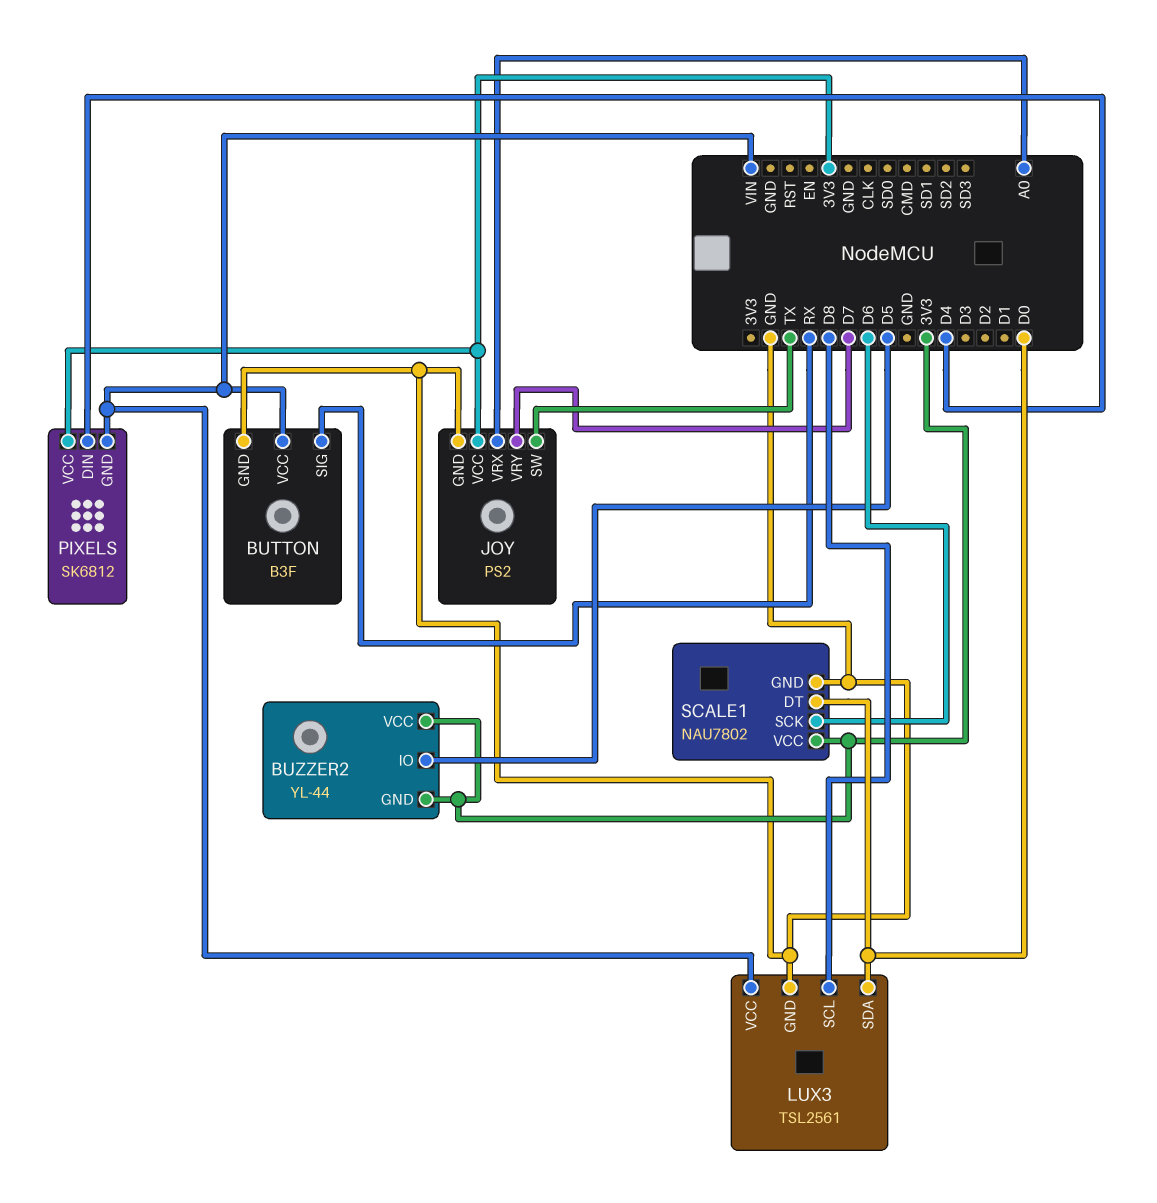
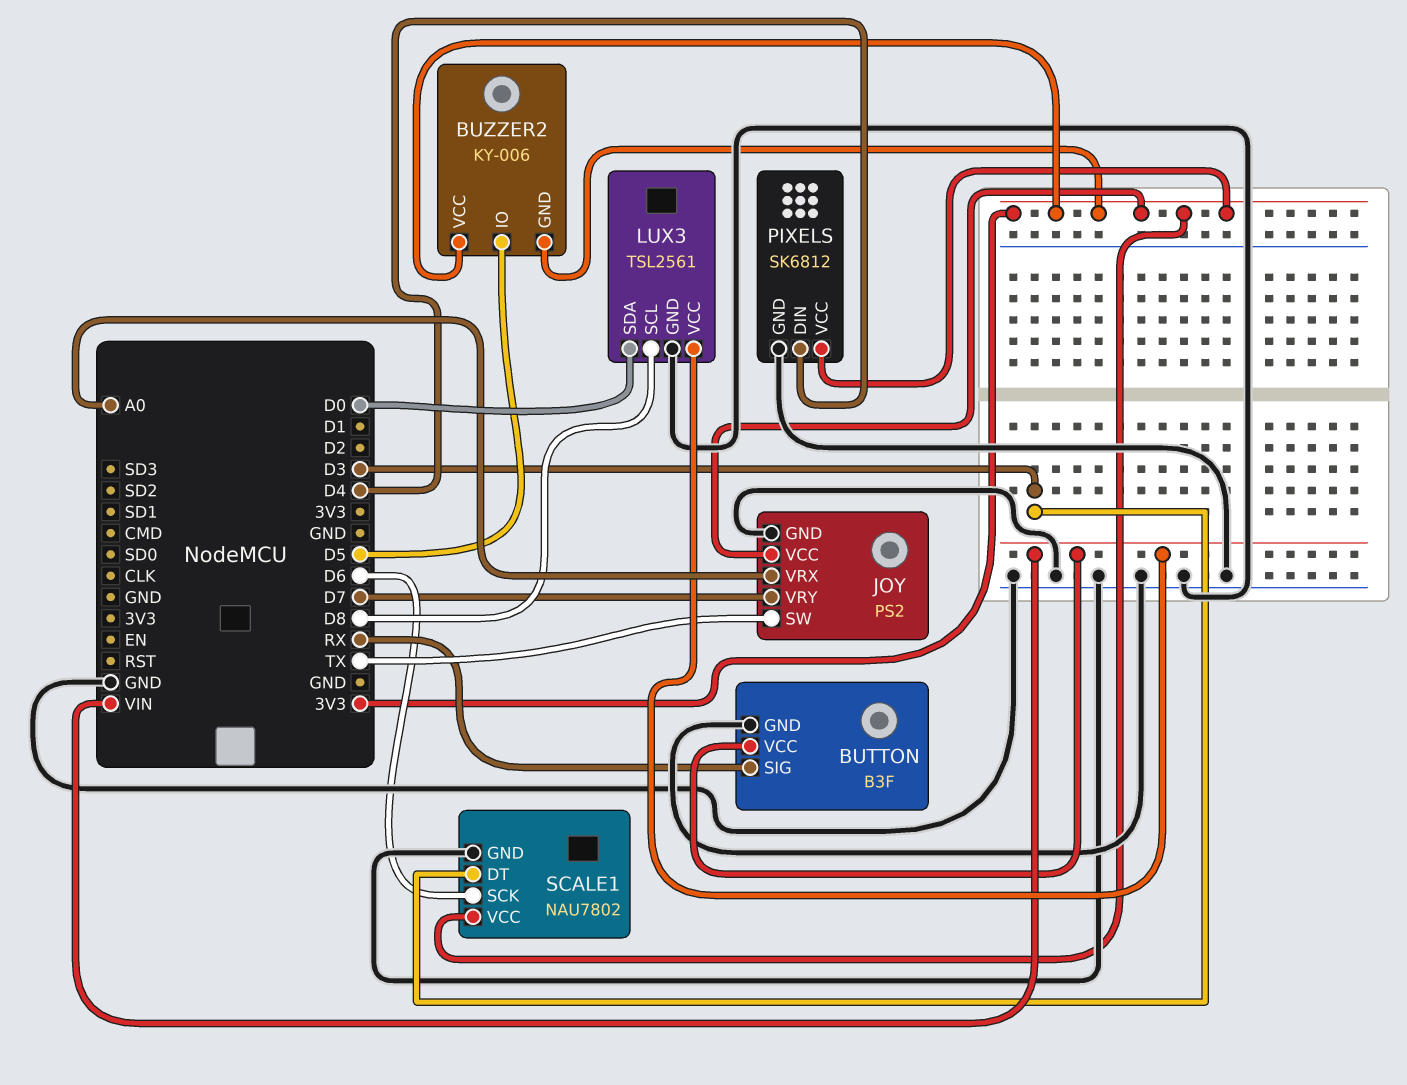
BUZZER2: YL-44 -> KY-006
PIXELS pin GND: VIN -> GND
SCALE1 pin DT: D0 -> D3

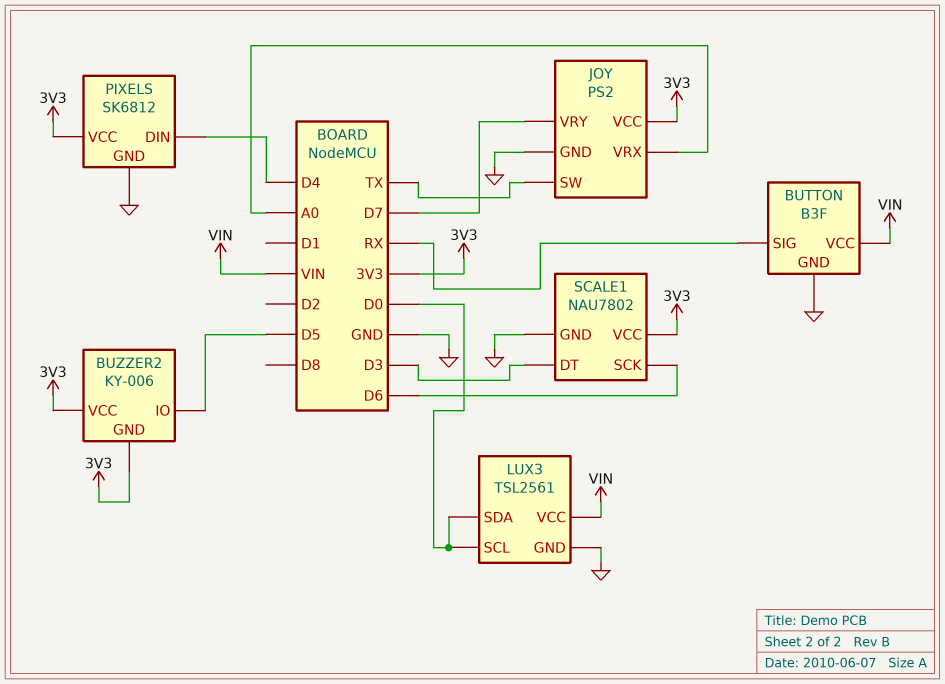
LUX3 pin SCL: D8 -> D0

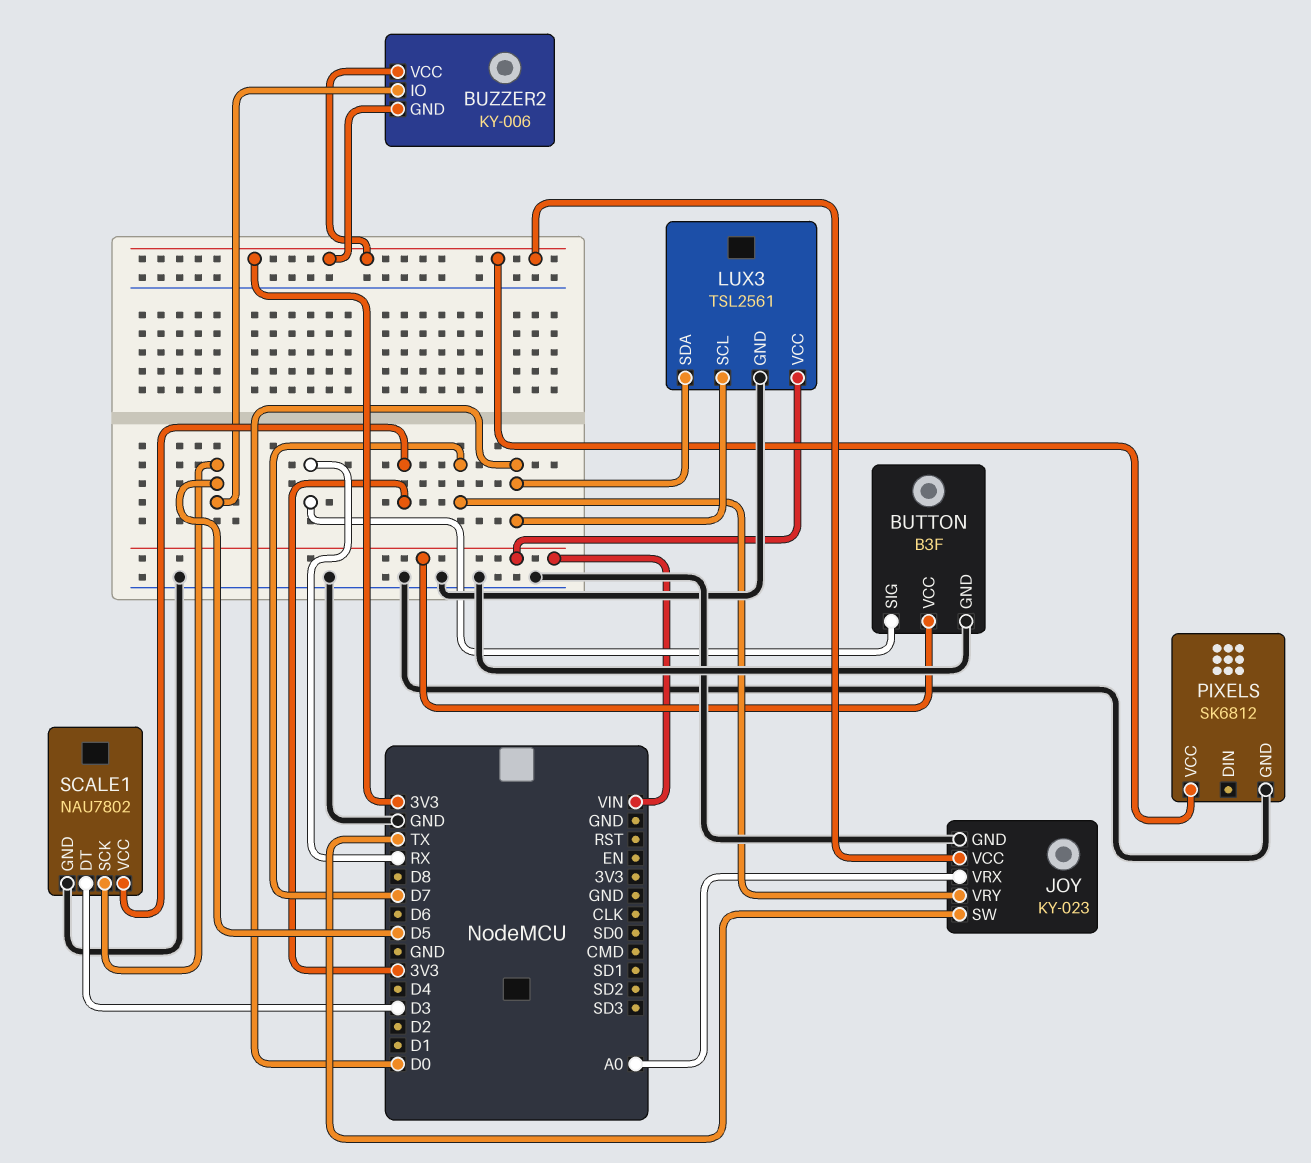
JOY: PS2 -> KY-023
PIXELS pin DIN: D4 -> none
SCALE1 pin SCK: D6 -> D5

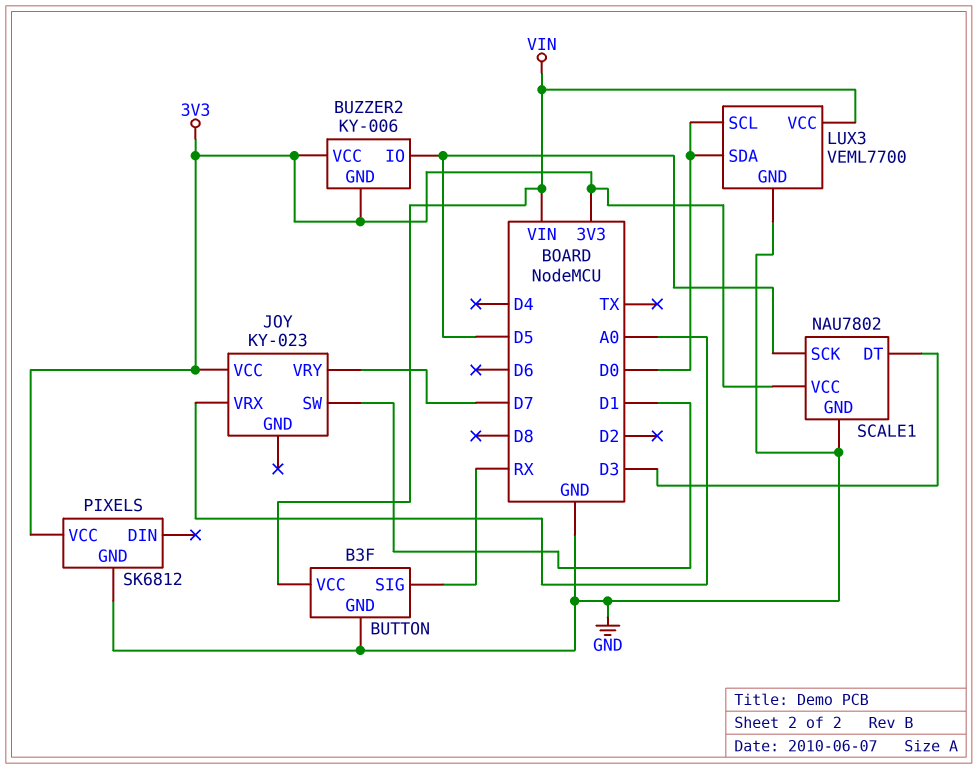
JOY pin GND: GND -> none
JOY pin SW: TX -> D1
LUX3: TSL2561 -> VEML7700

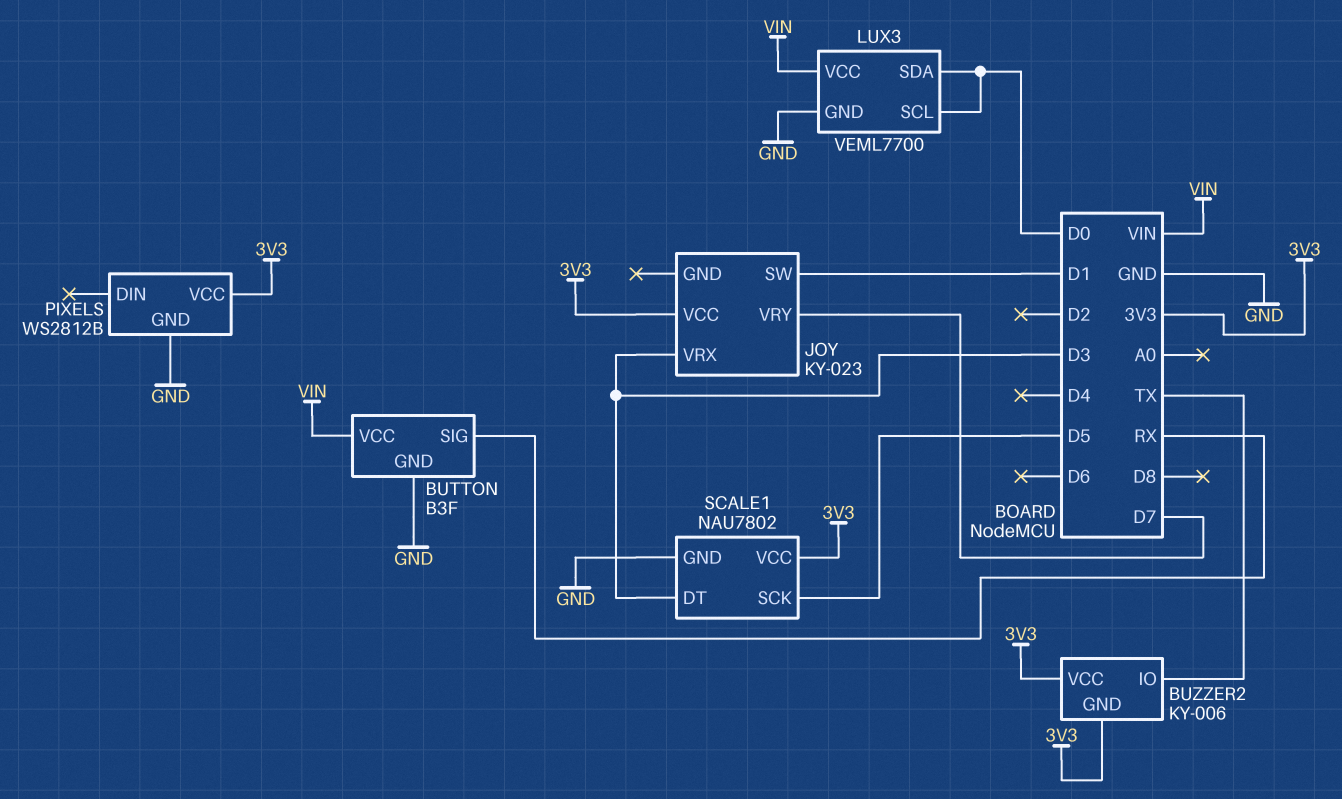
BUZZER2 pin IO: D5 -> TX
JOY pin VRX: A0 -> D3
PIXELS: SK6812 -> WS2812B

